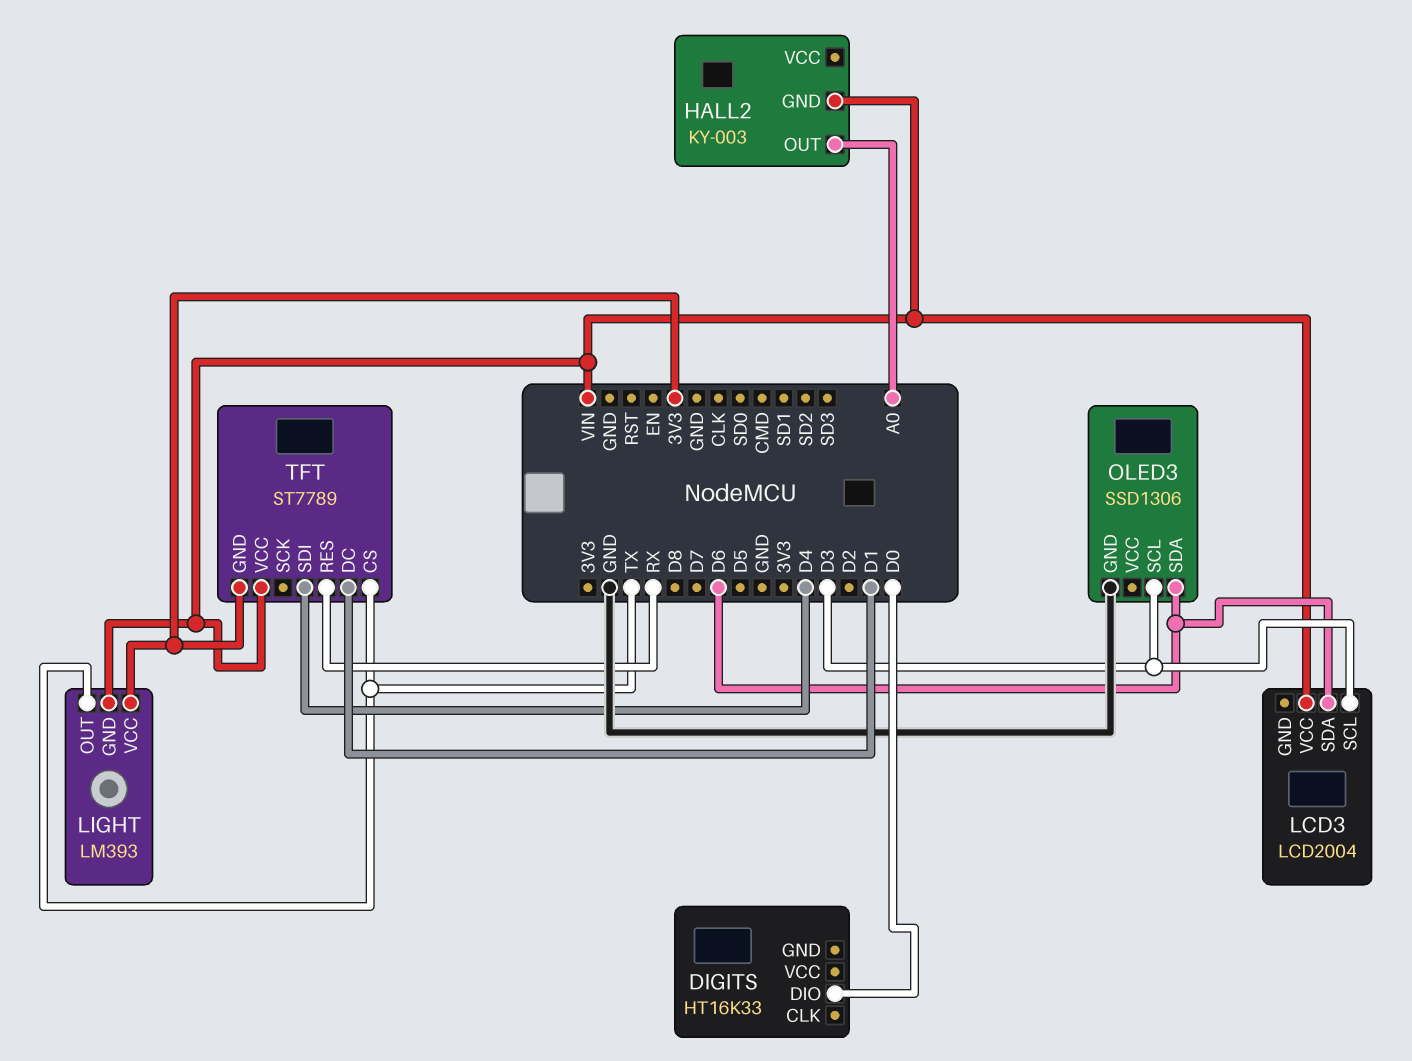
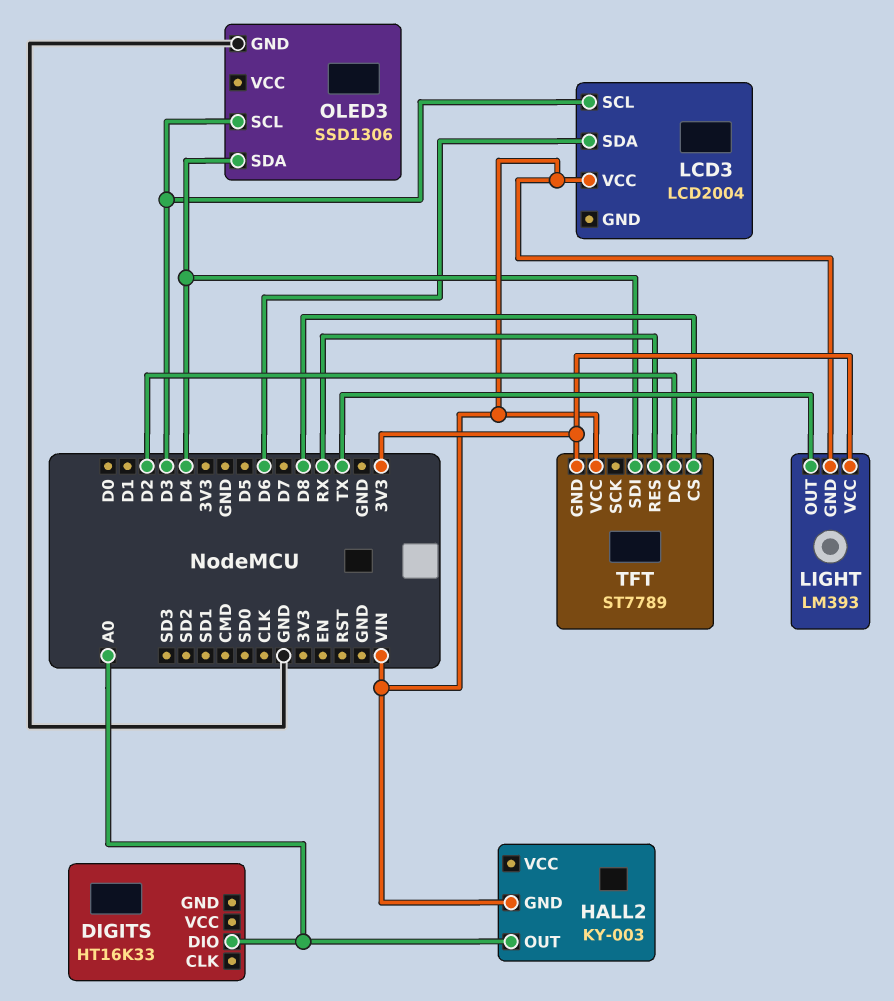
DIGITS pin DIO: D0 -> A0
OLED3 pin SDA: D6 -> D4
TFT pin CS: TX -> D8
TFT pin DC: D1 -> D2

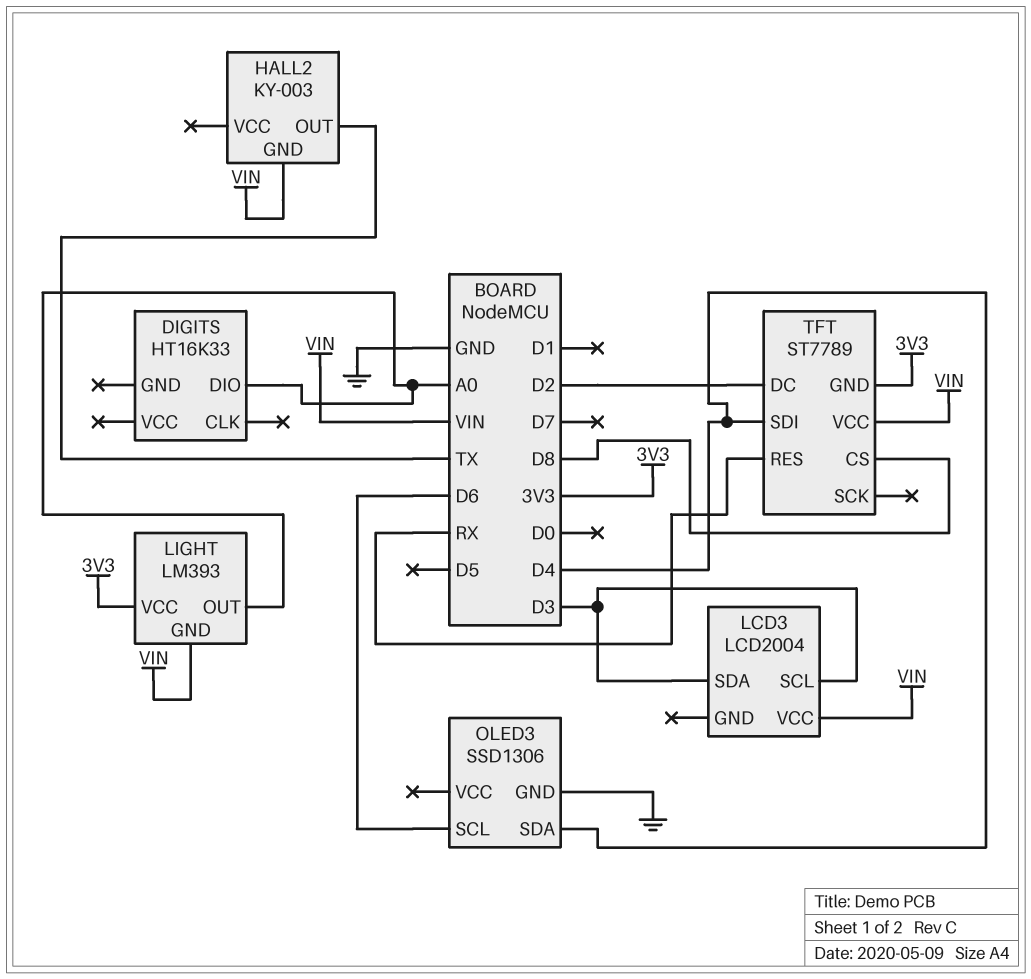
HALL2 pin OUT: A0 -> TX
LCD3 pin SDA: D6 -> D3
LIGHT pin OUT: TX -> A0
OLED3 pin SCL: D3 -> D6

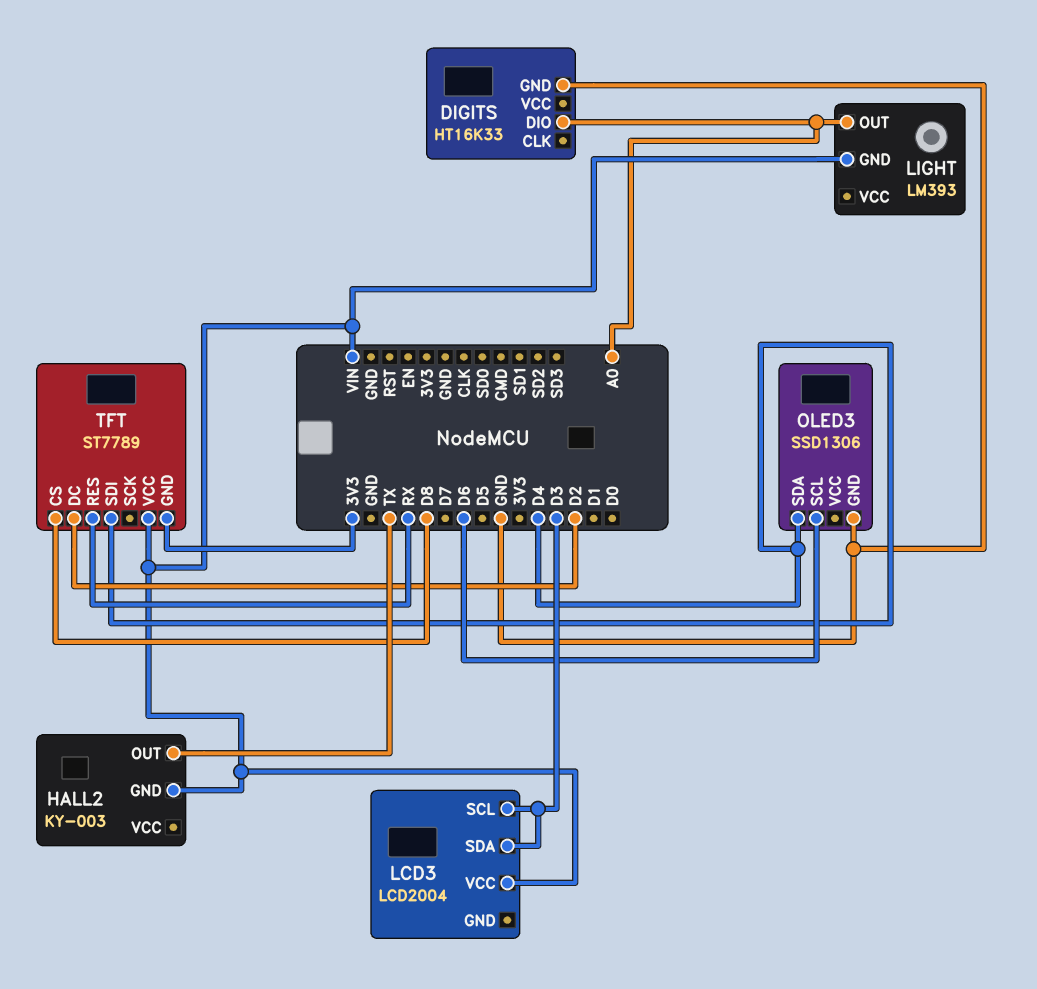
DIGITS pin GND: none -> GND
LIGHT pin VCC: 3V3 -> none

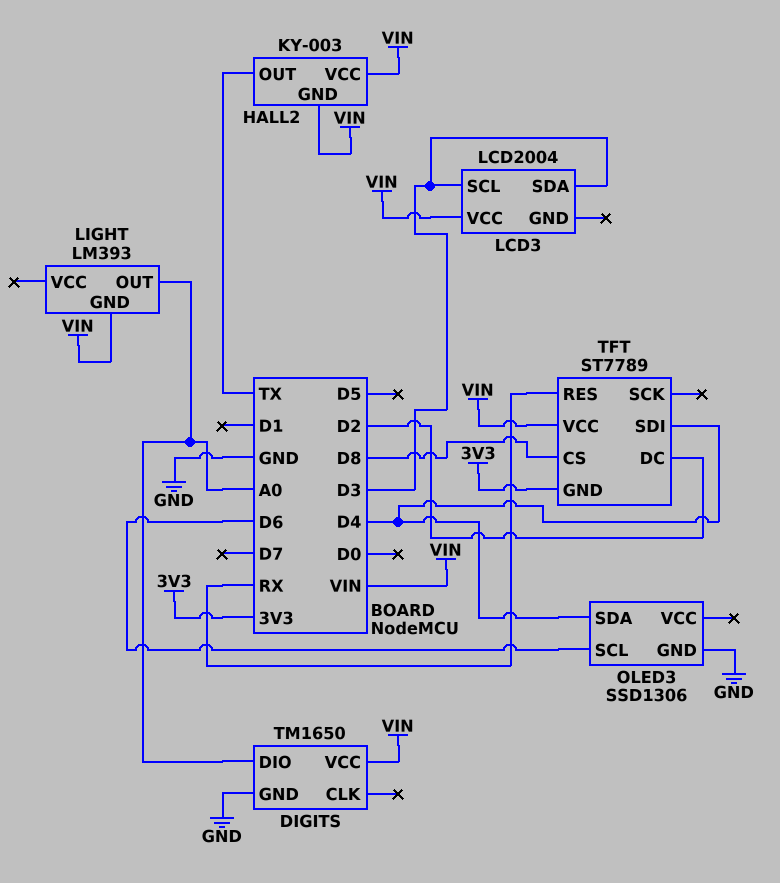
DIGITS: HT16K33 -> TM1650
DIGITS pin VCC: none -> VIN
HALL2 pin VCC: none -> VIN

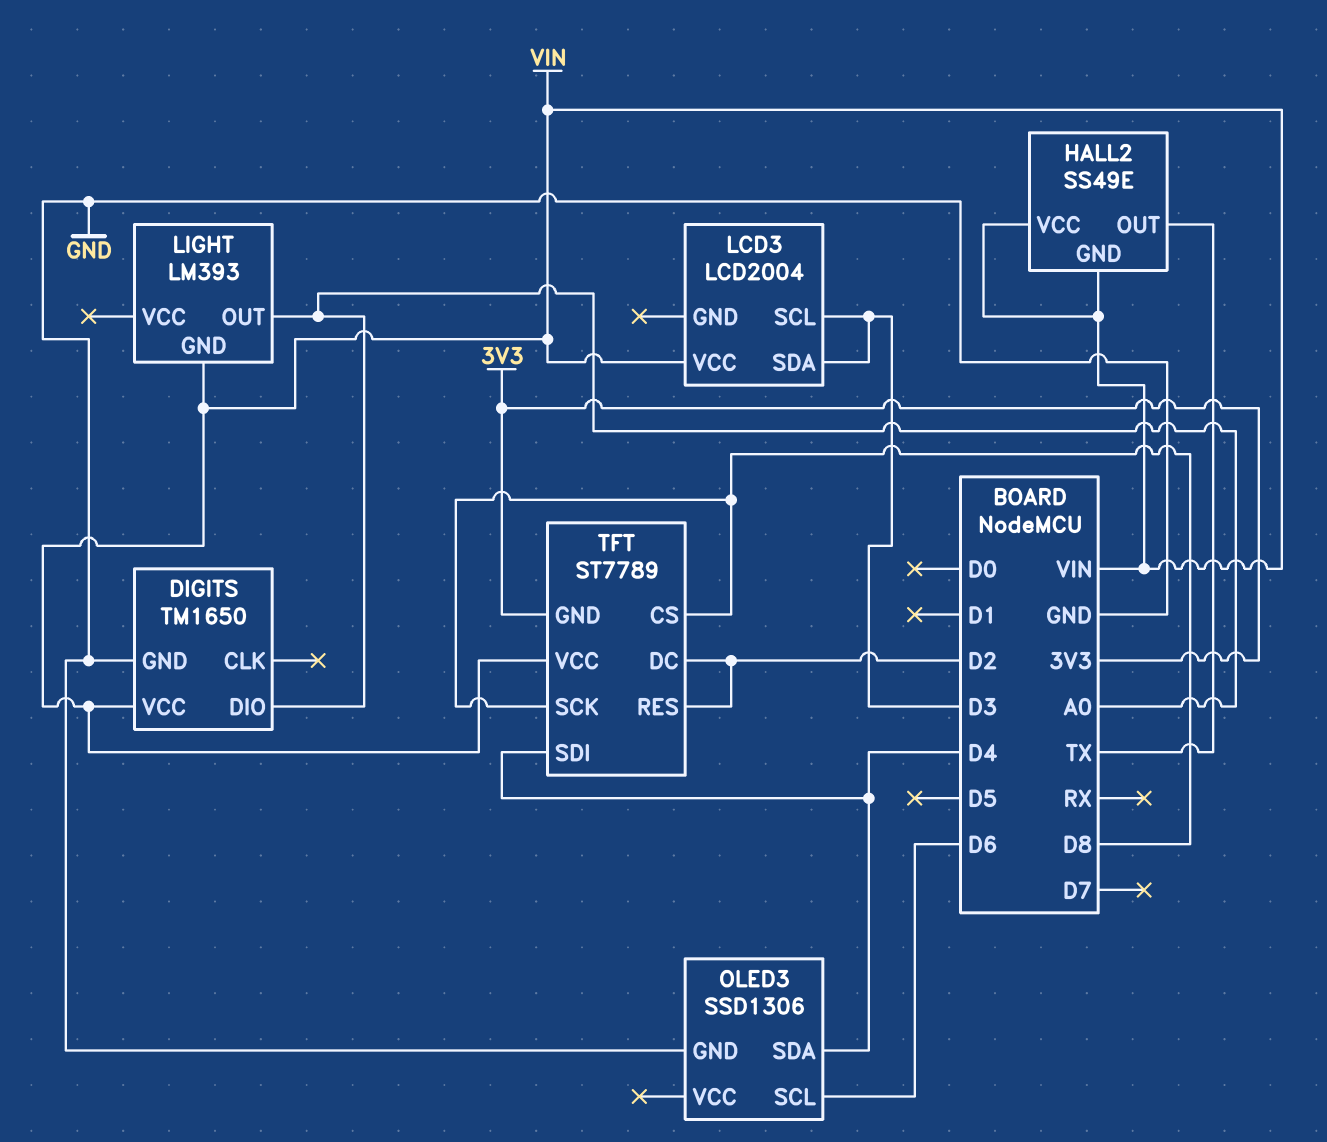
HALL2: KY-003 -> SS49E
TFT pin RES: RX -> D2
TFT pin SCK: none -> D8

